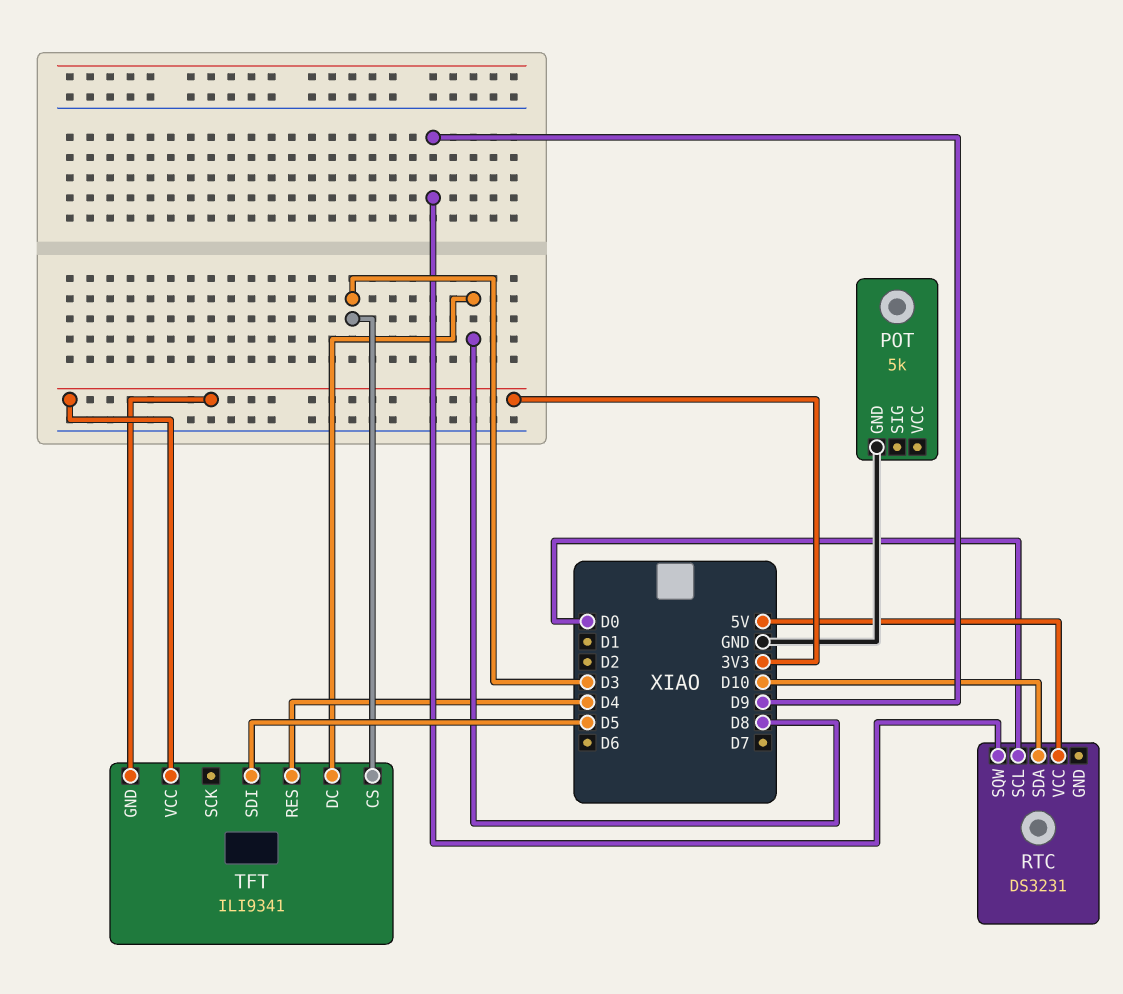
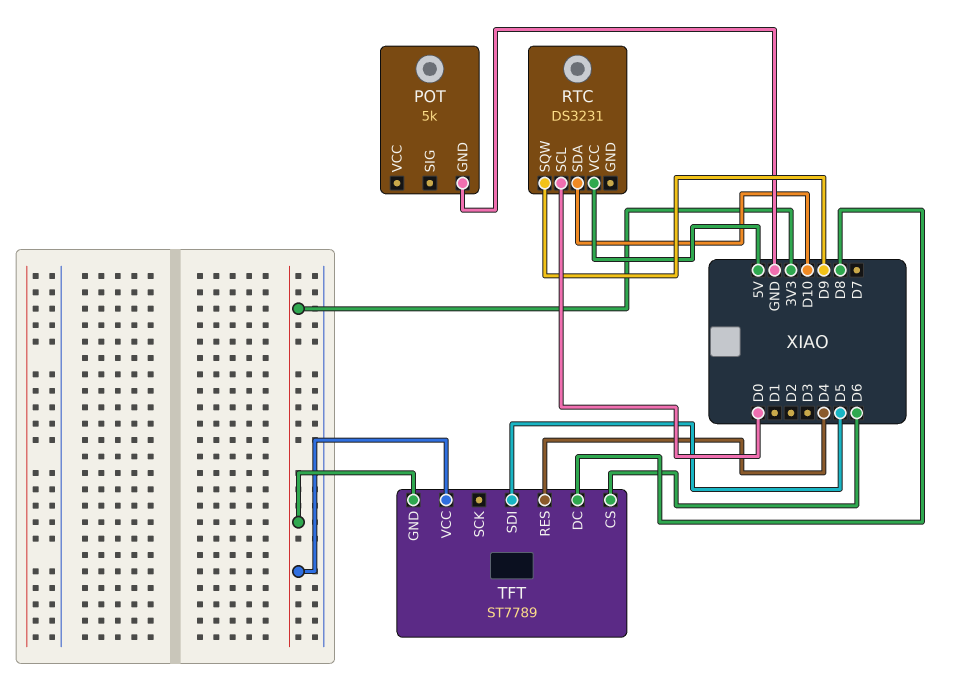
TFT: ILI9341 -> ST7789
TFT pin CS: D3 -> D6

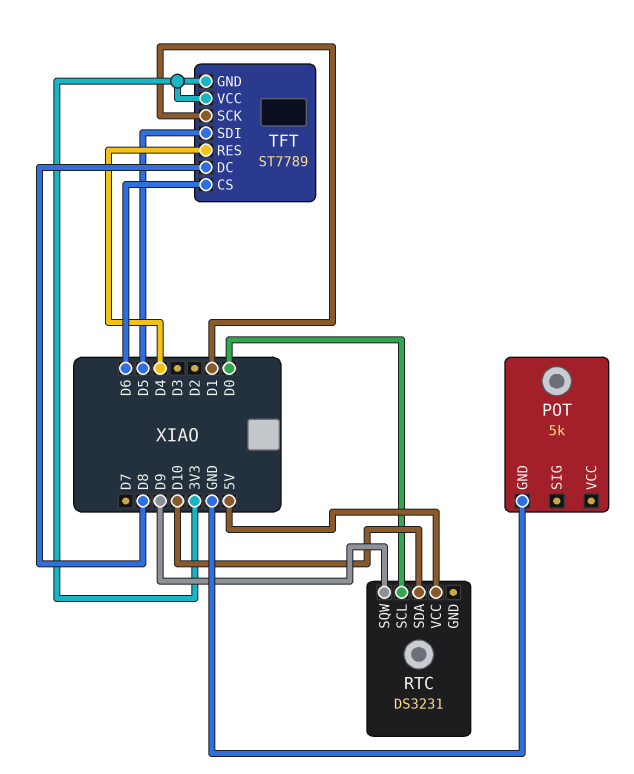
TFT pin SCK: none -> D1

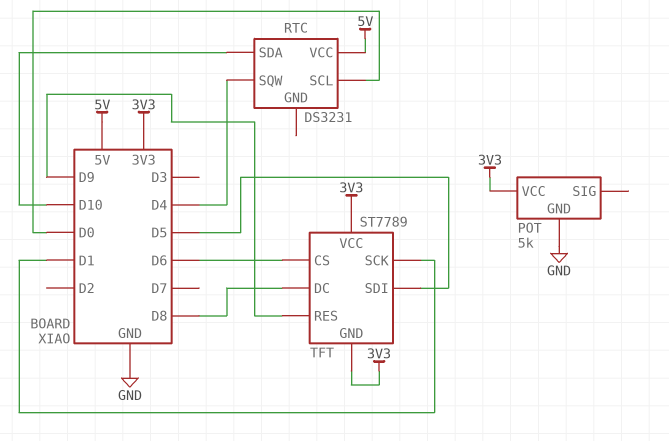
POT pin VCC: none -> 3V3
RTC pin SQW: D9 -> D4
TFT pin RES: D4 -> D9

